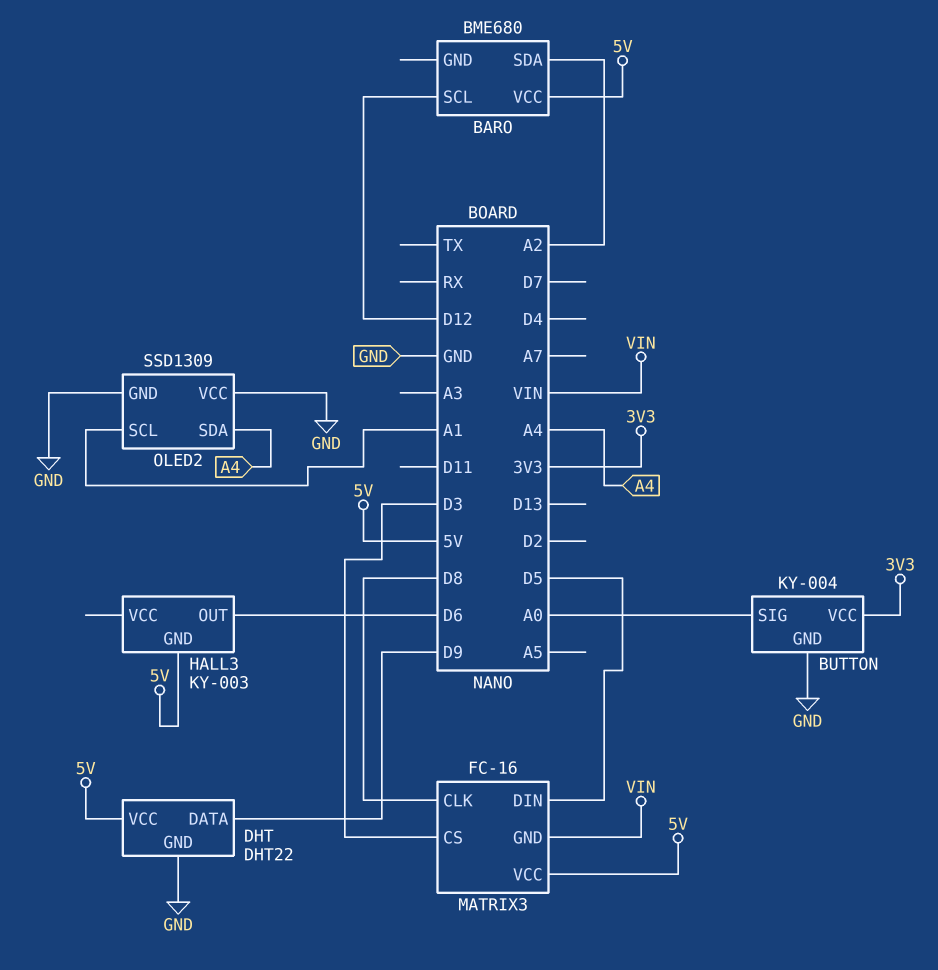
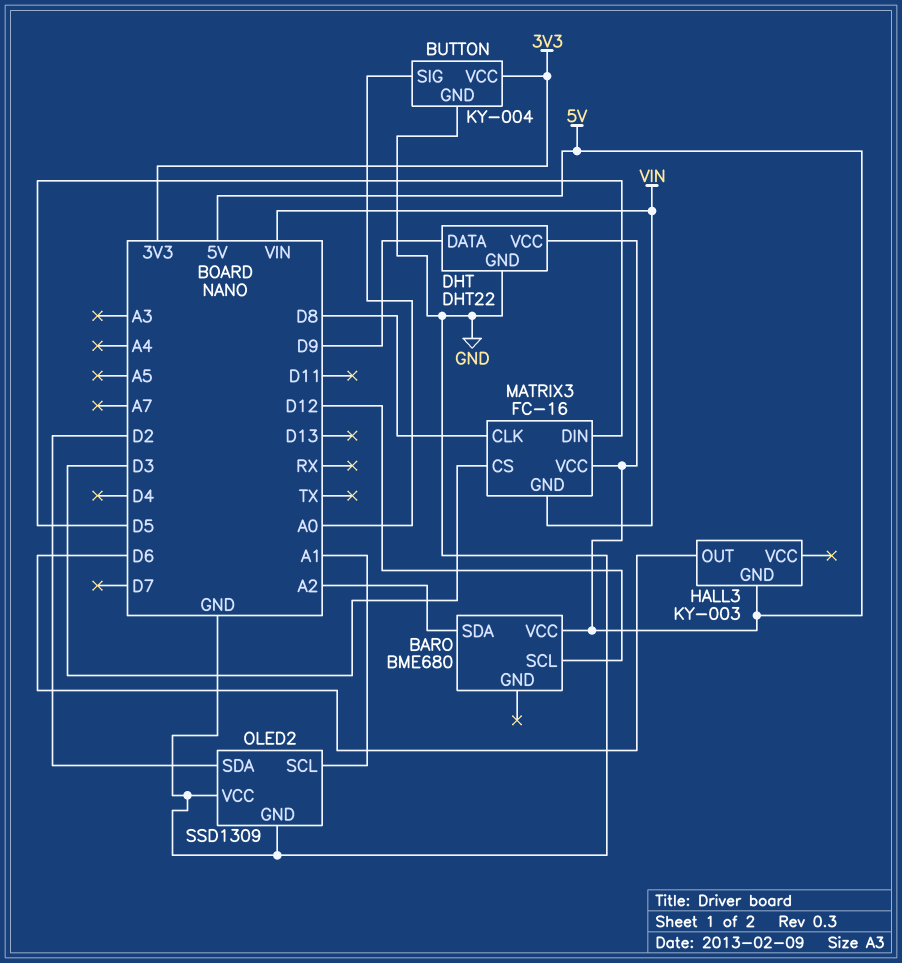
OLED2 pin SDA: A4 -> D2

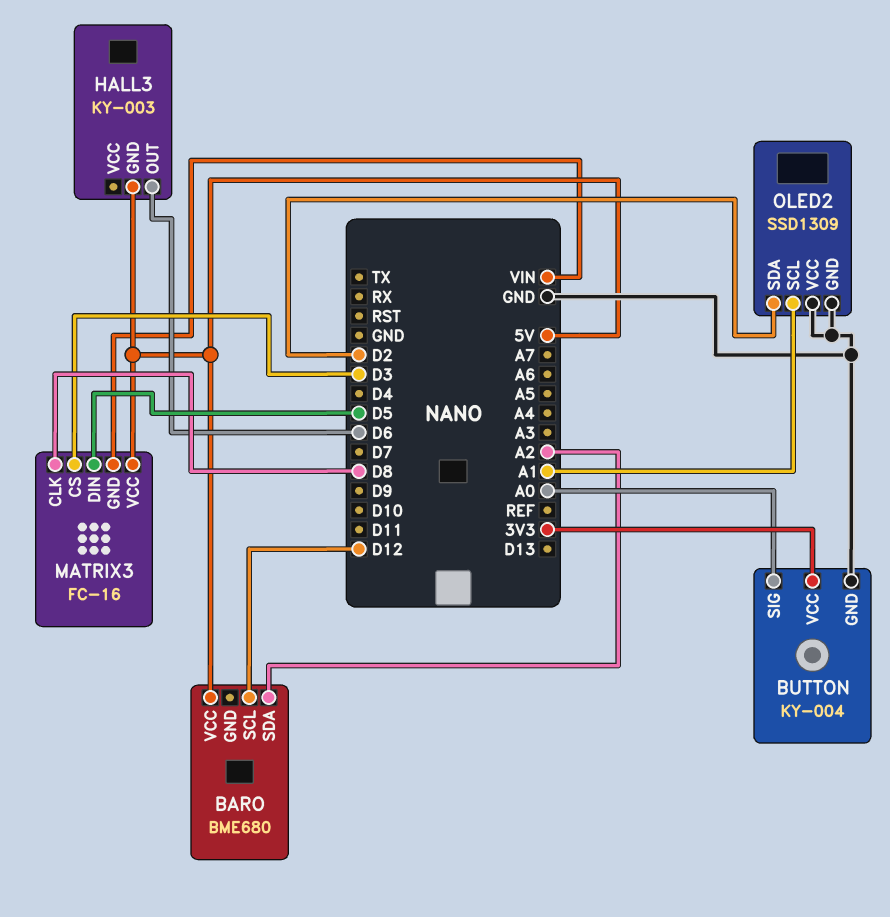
DHT: DHT22 -> none
DHT pin DATA: D9 -> none
DHT pin GND: GND -> none
DHT pin VCC: 5V -> none

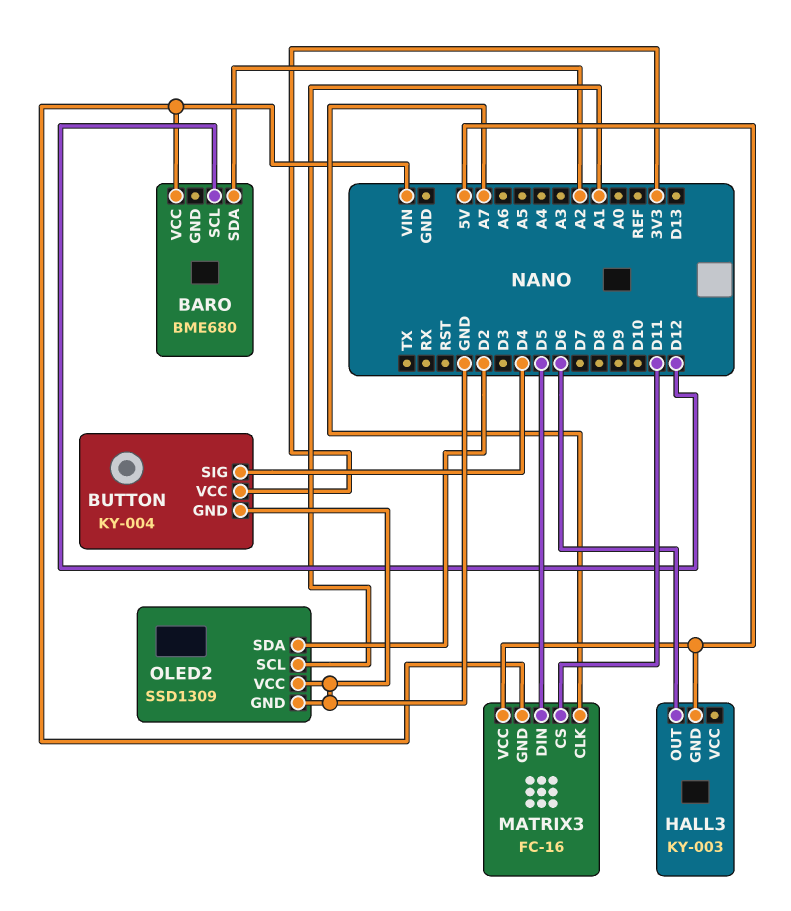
BARO pin VCC: 5V -> VIN
BUTTON pin SIG: A0 -> D4
MATRIX3 pin CLK: D8 -> A7
MATRIX3 pin CS: D3 -> D11

